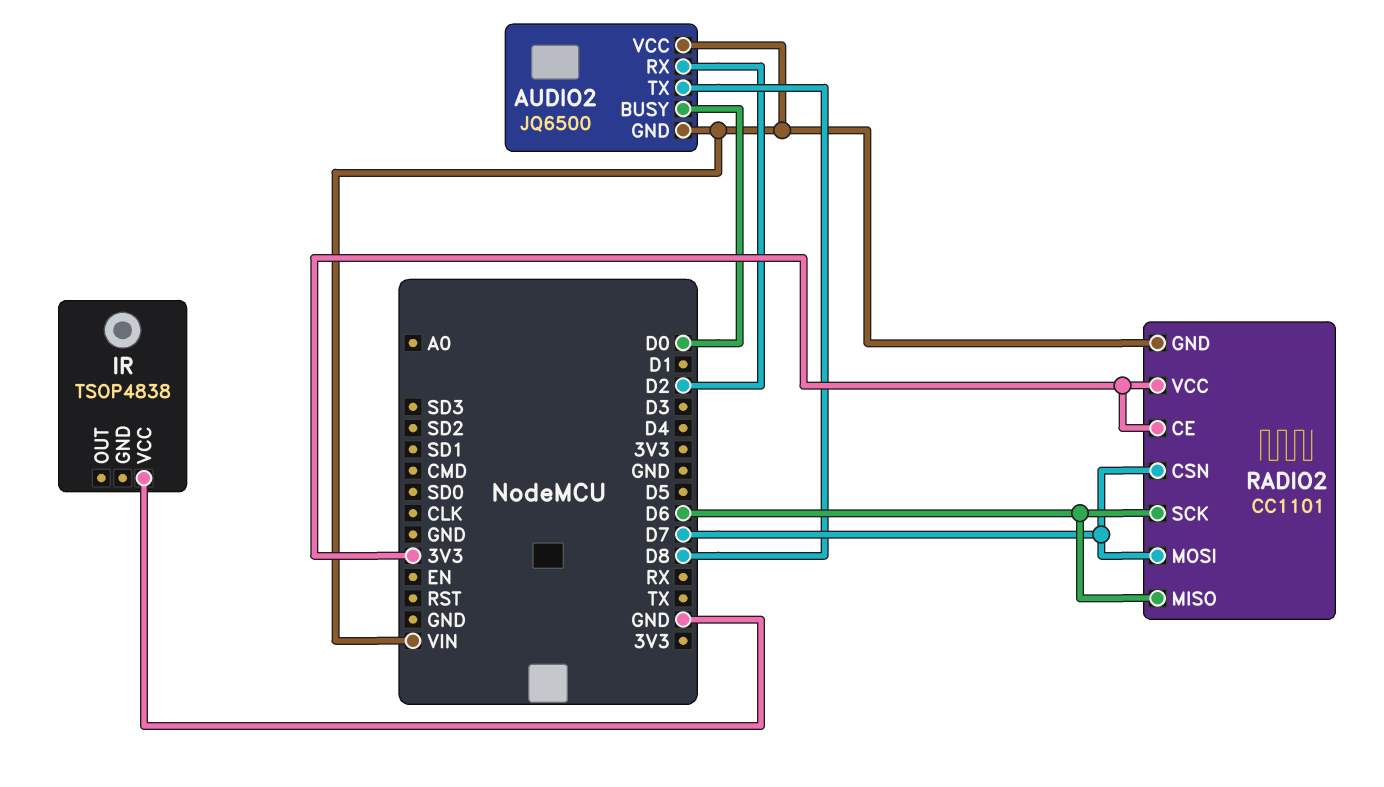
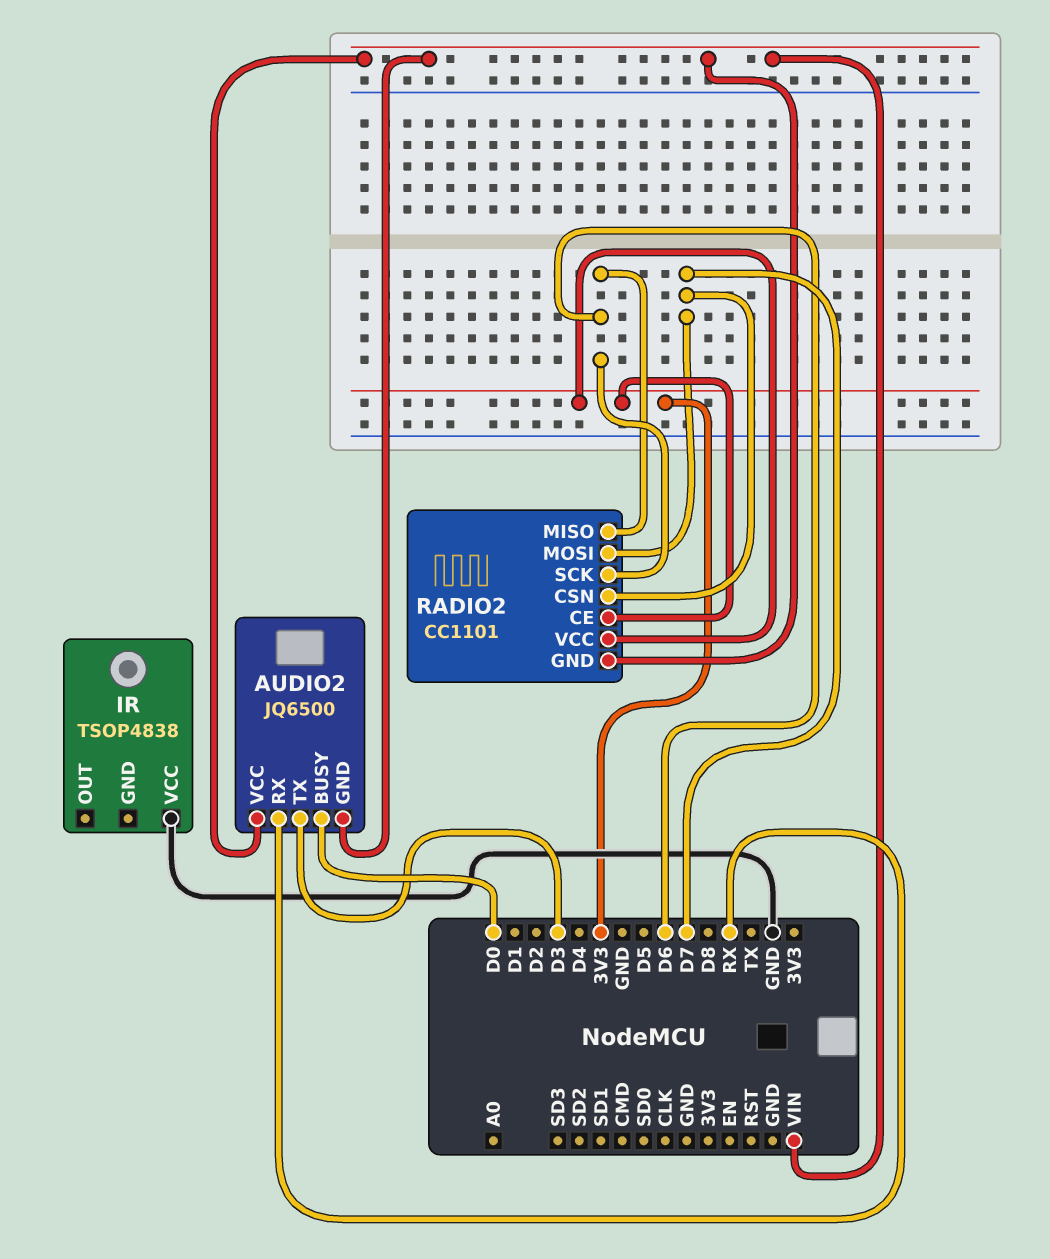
AUDIO2 pin RX: D2 -> RX
AUDIO2 pin TX: D8 -> D3

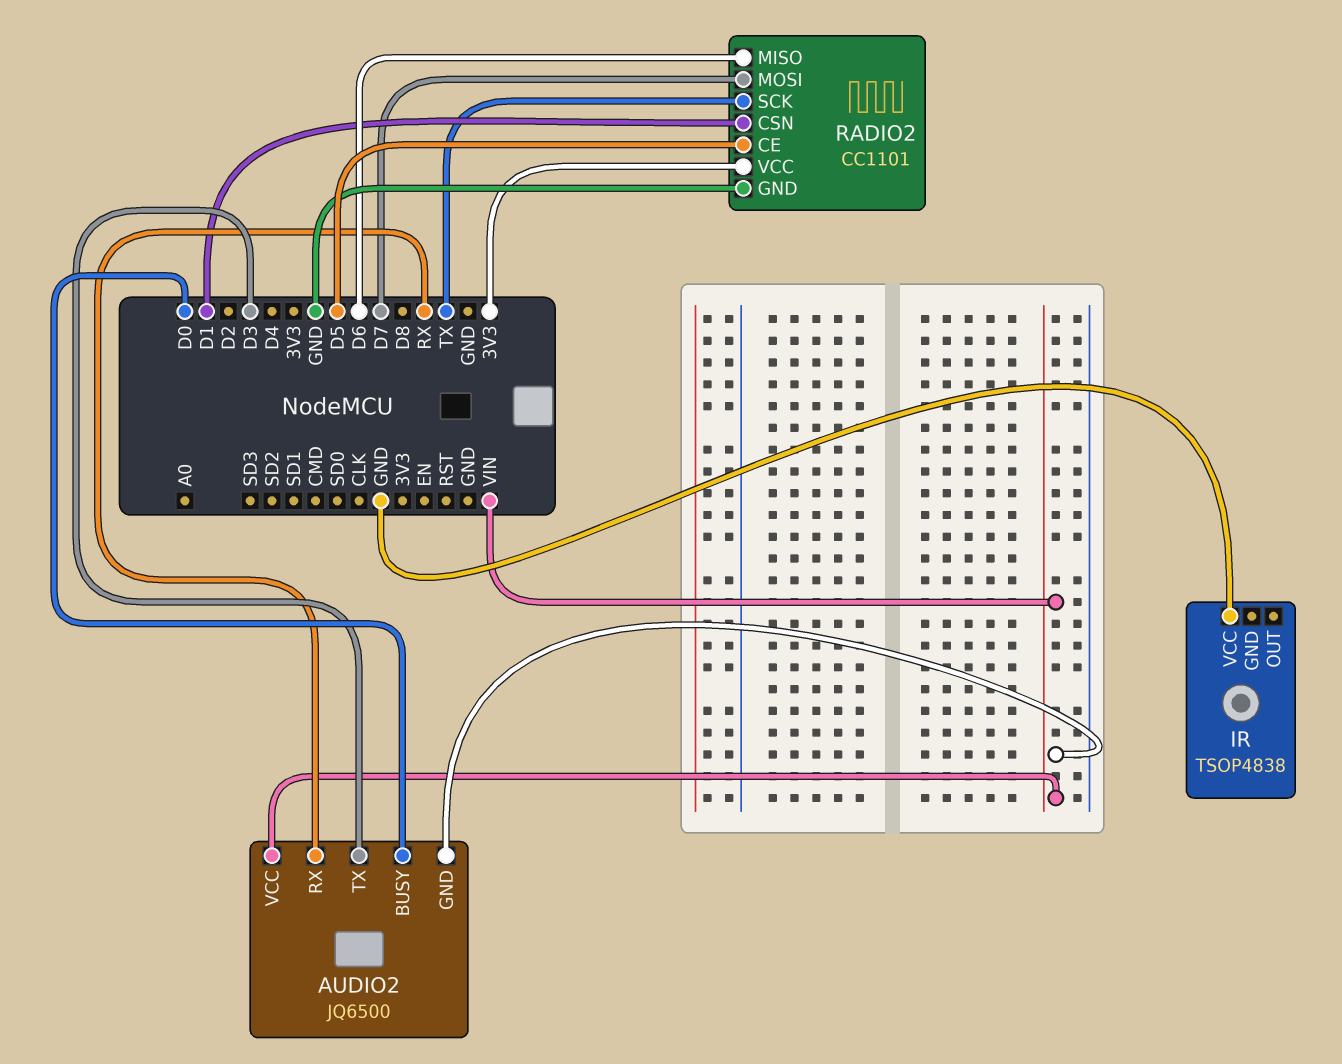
RADIO2 pin CE: 3V3 -> D5
RADIO2 pin CSN: D7 -> D1
RADIO2 pin GND: VIN -> GND
RADIO2 pin SCK: D6 -> TX

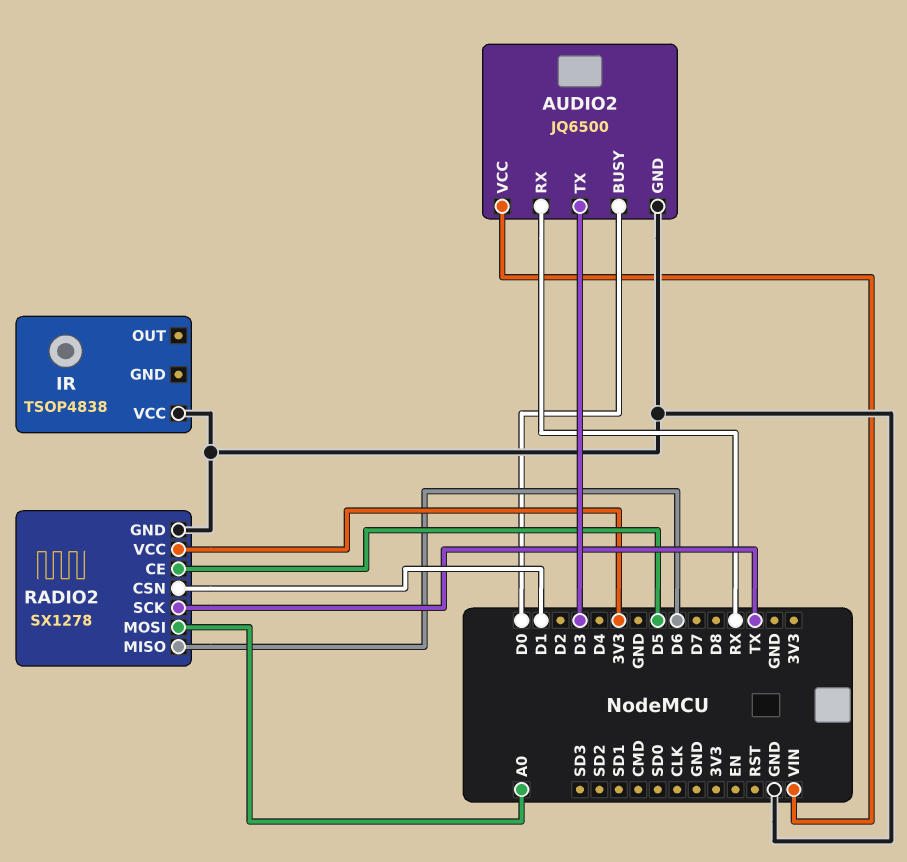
AUDIO2 pin GND: VIN -> GND
RADIO2: CC1101 -> SX1278
RADIO2 pin MOSI: D7 -> A0

